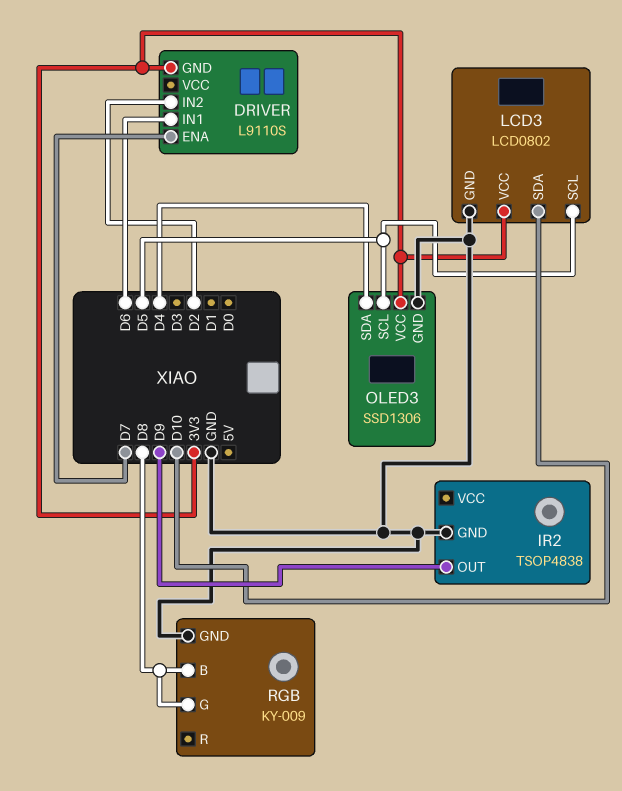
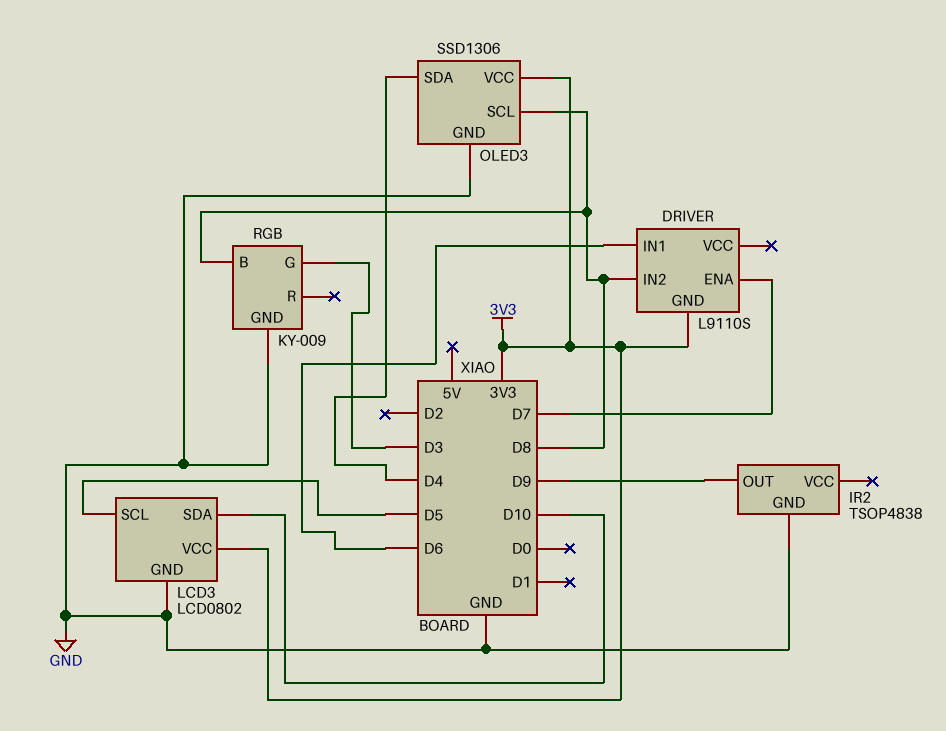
DRIVER pin IN2: D2 -> D8
OLED3 pin SCL: D5 -> D8
RGB pin G: D8 -> D3

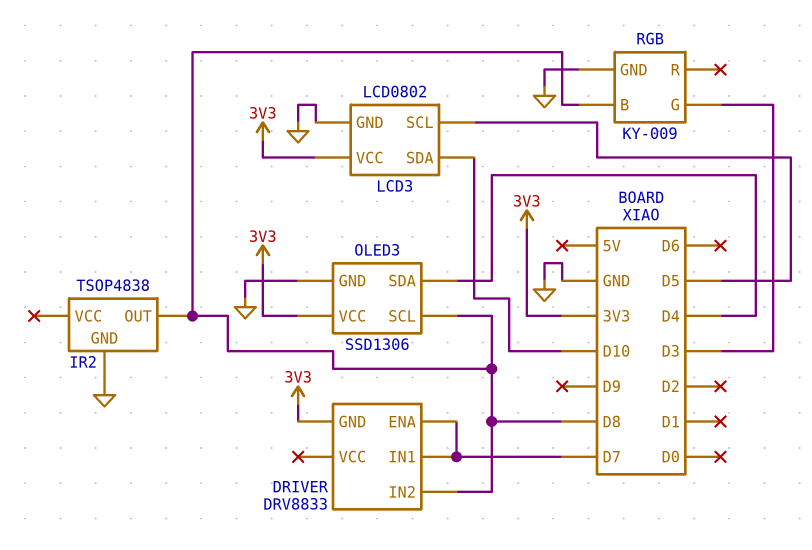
DRIVER: L9110S -> DRV8833
DRIVER pin IN1: D6 -> D7
IR2 pin OUT: D9 -> D8

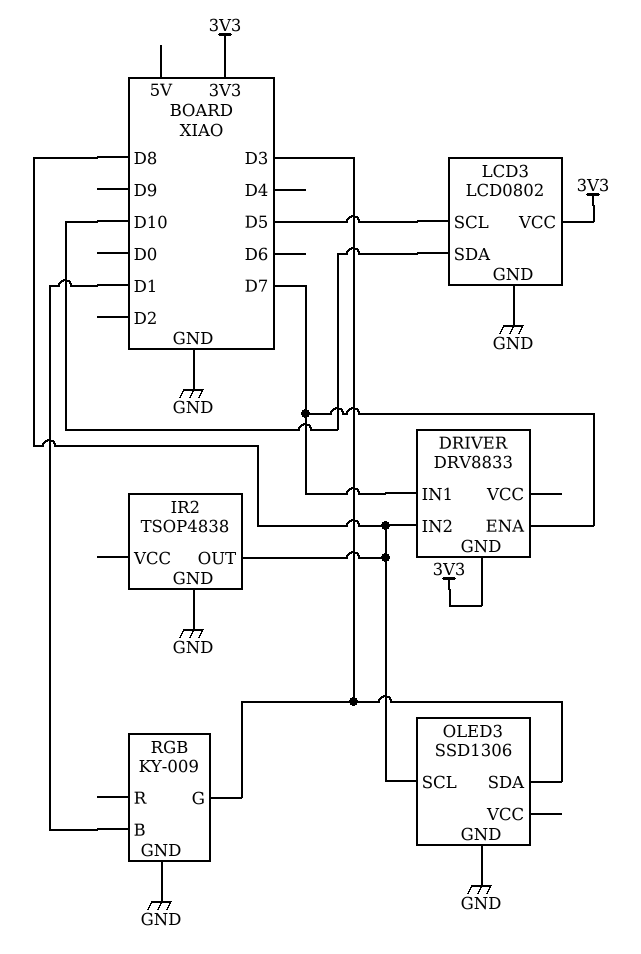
OLED3 pin SDA: D4 -> D3
OLED3 pin VCC: 3V3 -> none
RGB pin B: D8 -> D1

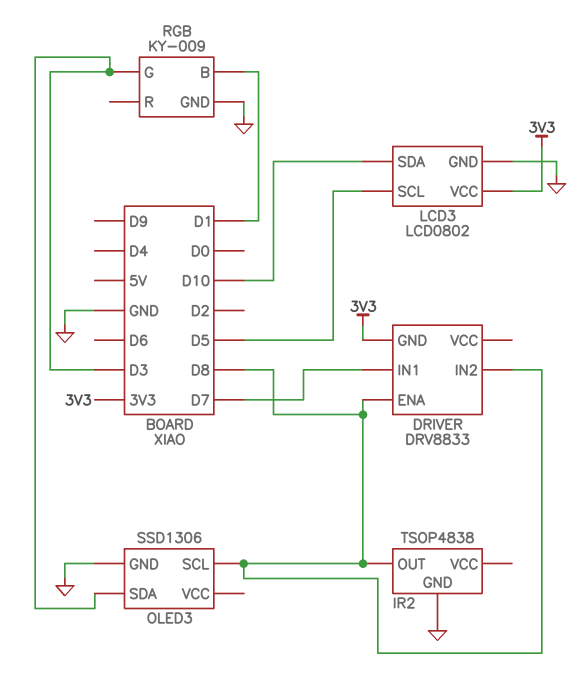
DRIVER pin ENA: D7 -> D8

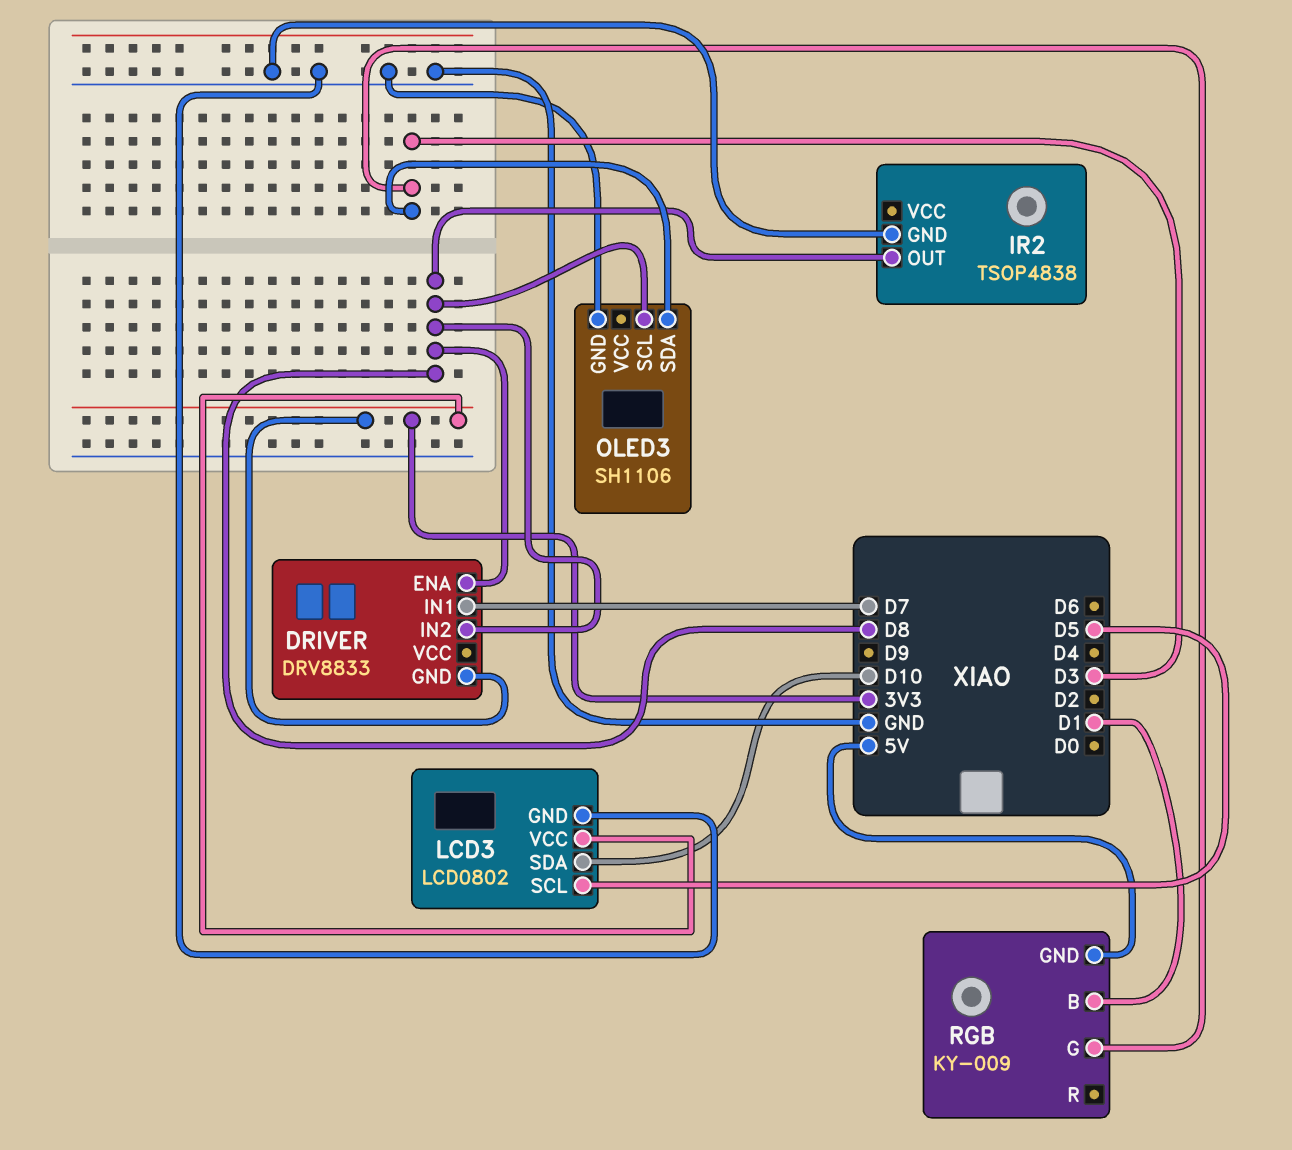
OLED3: SSD1306 -> SH1106
RGB pin GND: GND -> 5V

